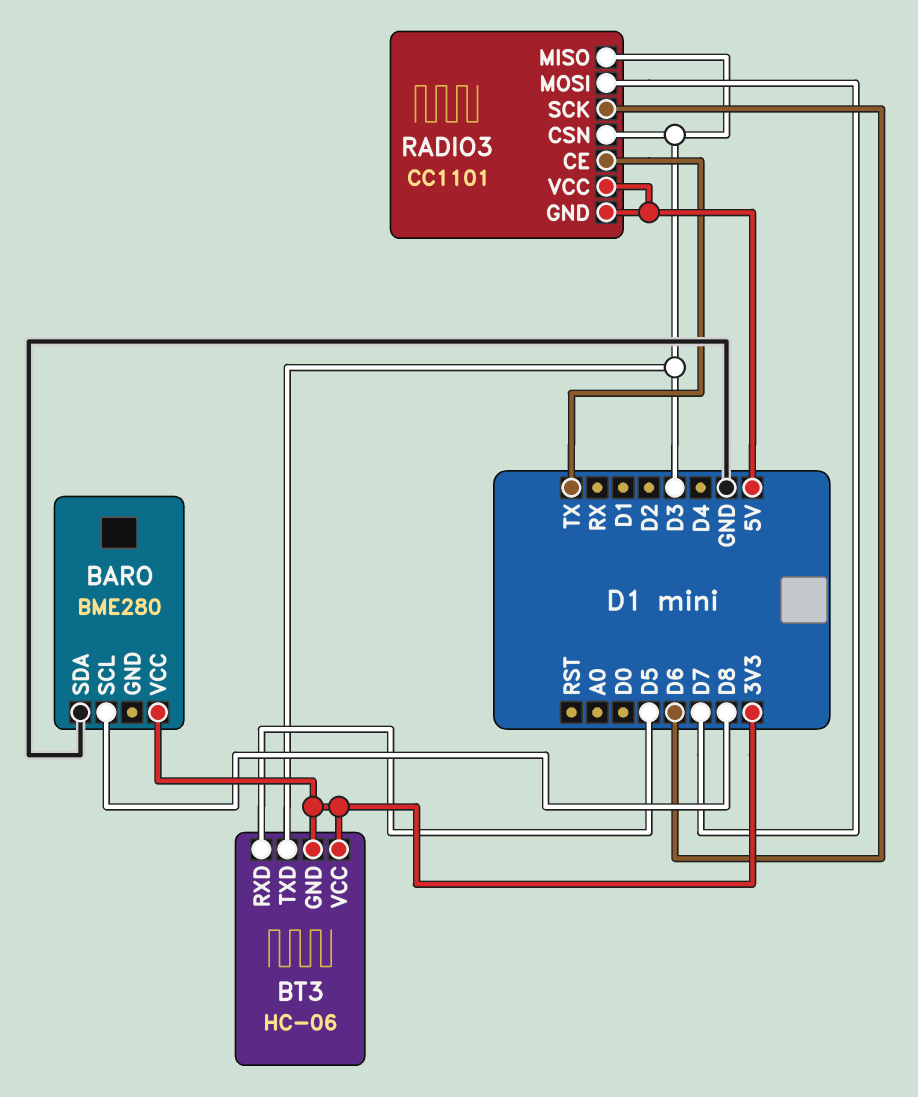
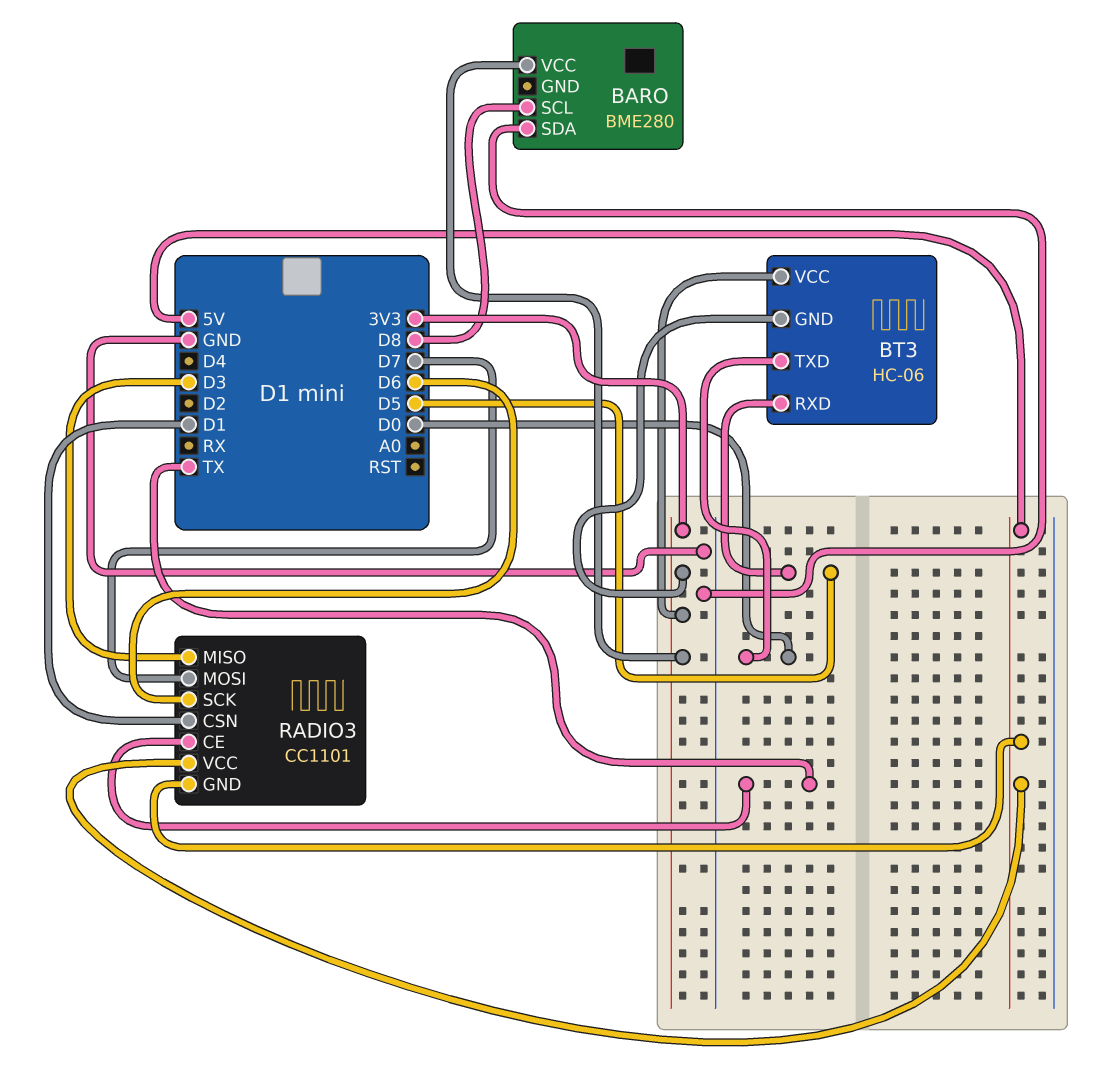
BT3 pin TXD: D3 -> D0
RADIO3 pin CSN: D3 -> D1

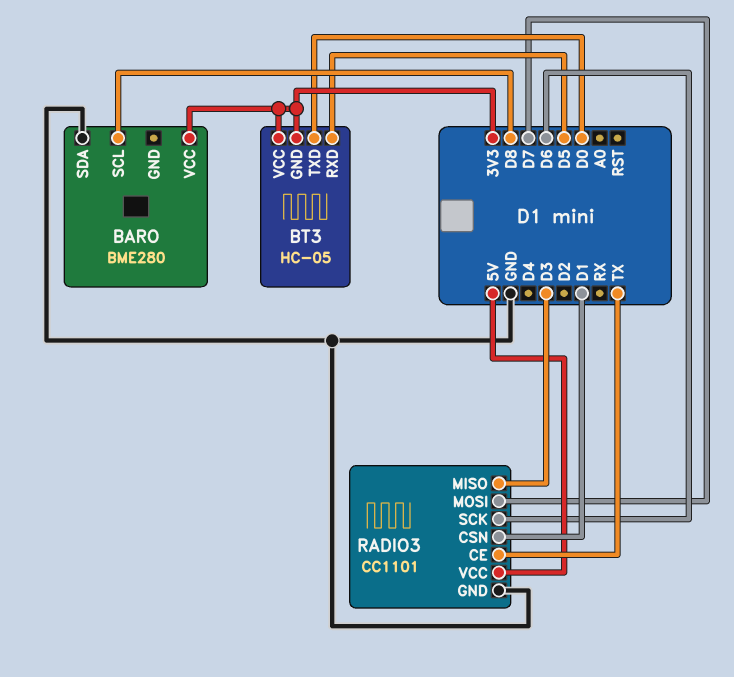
BT3: HC-06 -> HC-05
RADIO3 pin GND: 5V -> GND

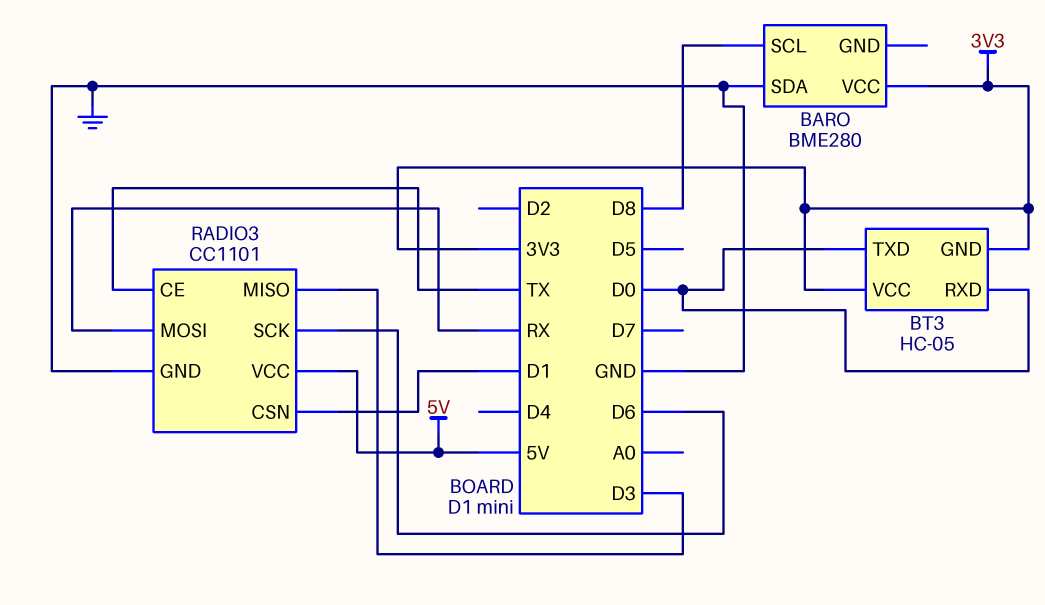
BT3 pin RXD: D5 -> D0
RADIO3 pin MOSI: D7 -> RX

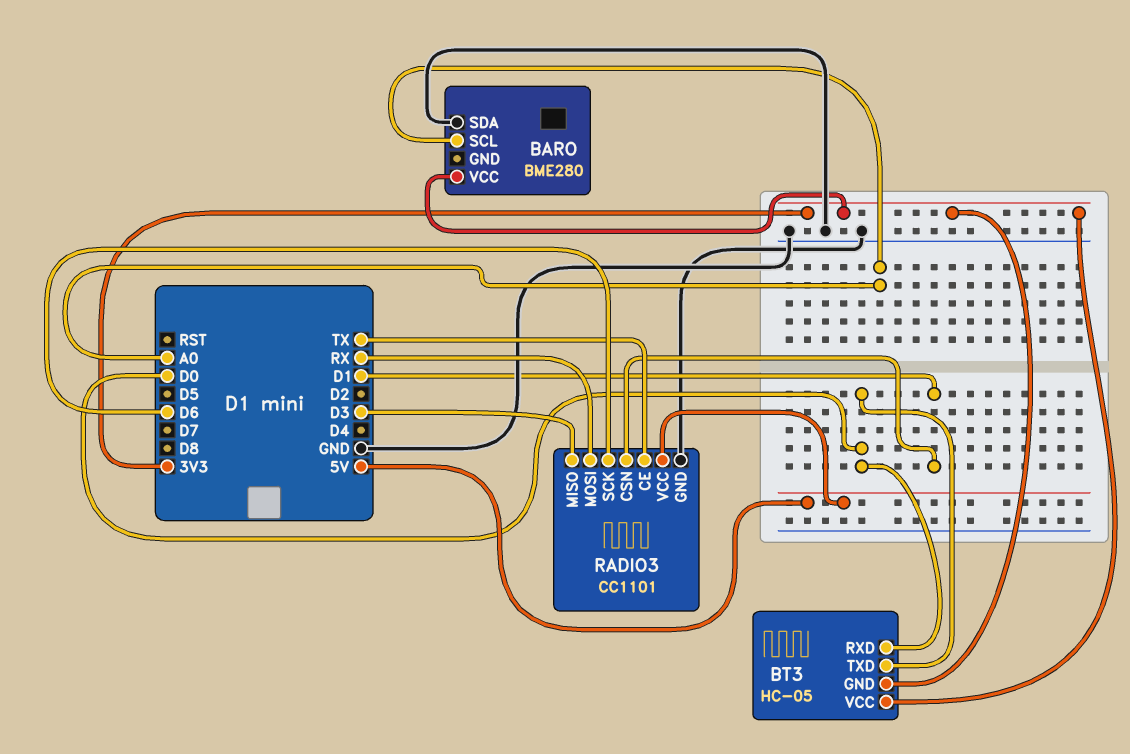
BARO pin SCL: D8 -> A0

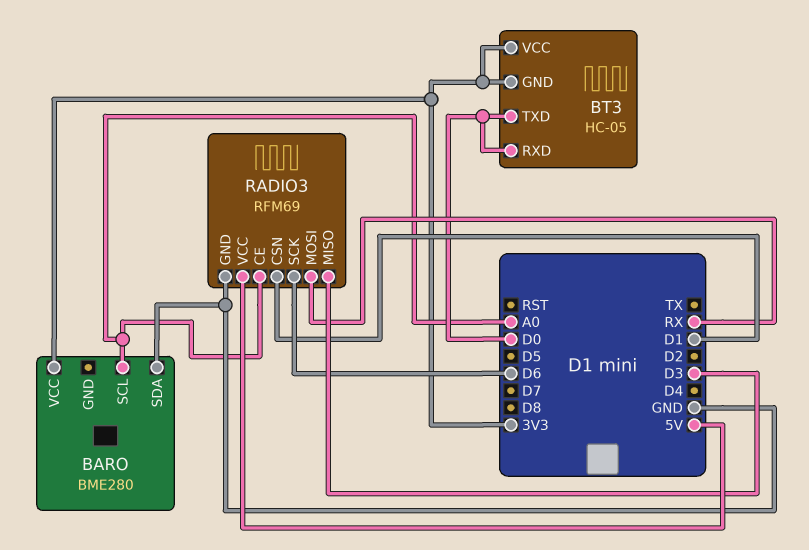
RADIO3: CC1101 -> RFM69
RADIO3 pin CE: TX -> A0

